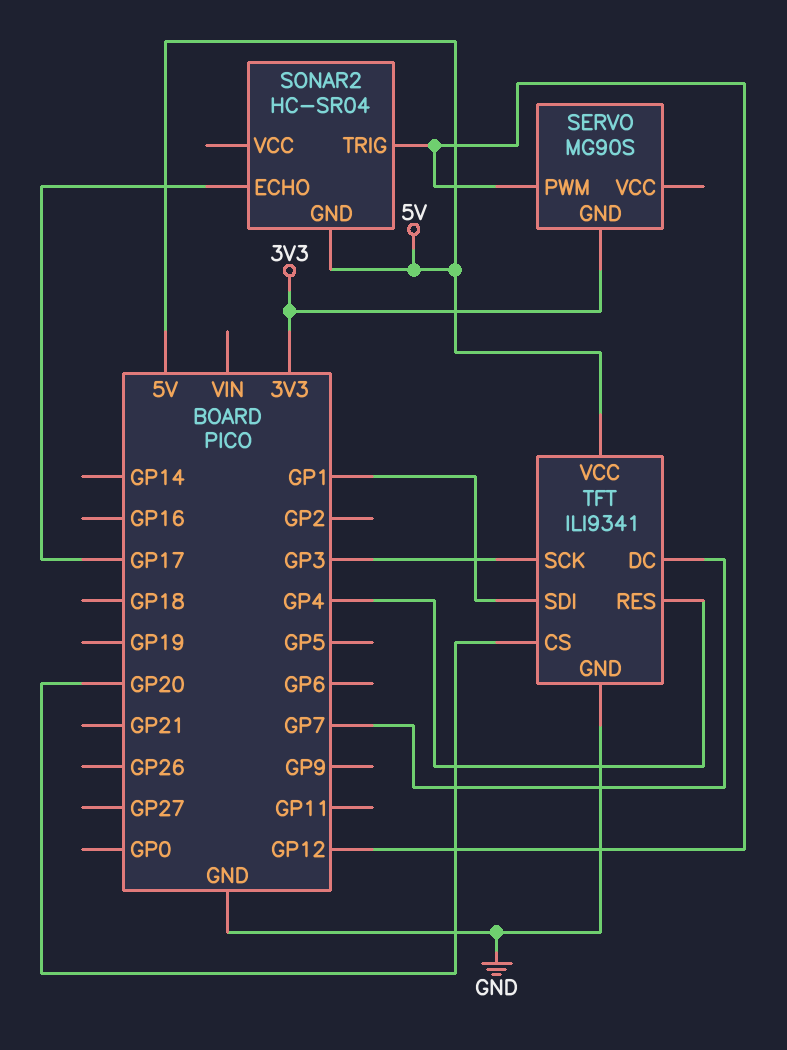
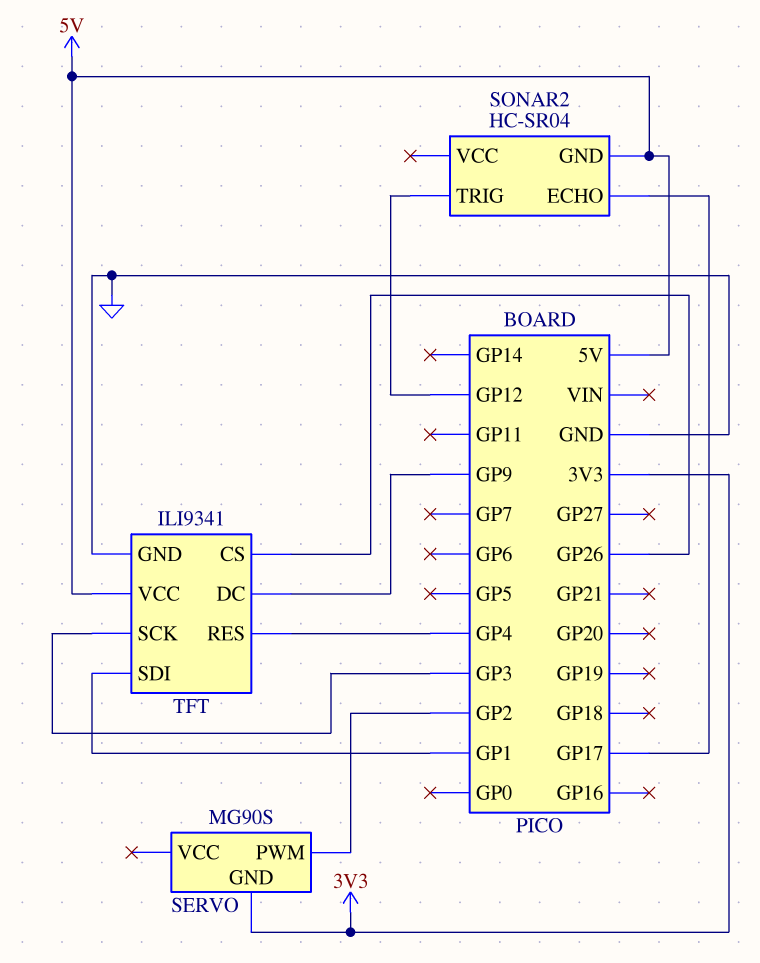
SERVO pin PWM: GP12 -> GP2
TFT pin CS: GP20 -> GP26
TFT pin DC: GP7 -> GP9

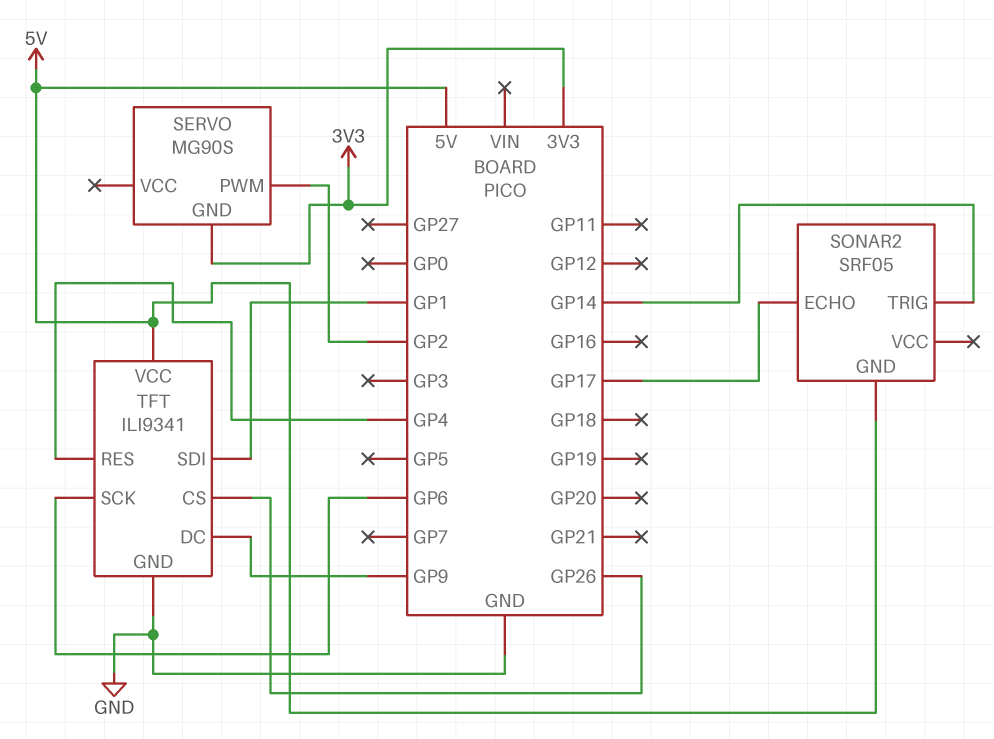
SONAR2: HC-SR04 -> SRF05
SONAR2 pin TRIG: GP12 -> GP14
TFT pin SCK: GP3 -> GP6

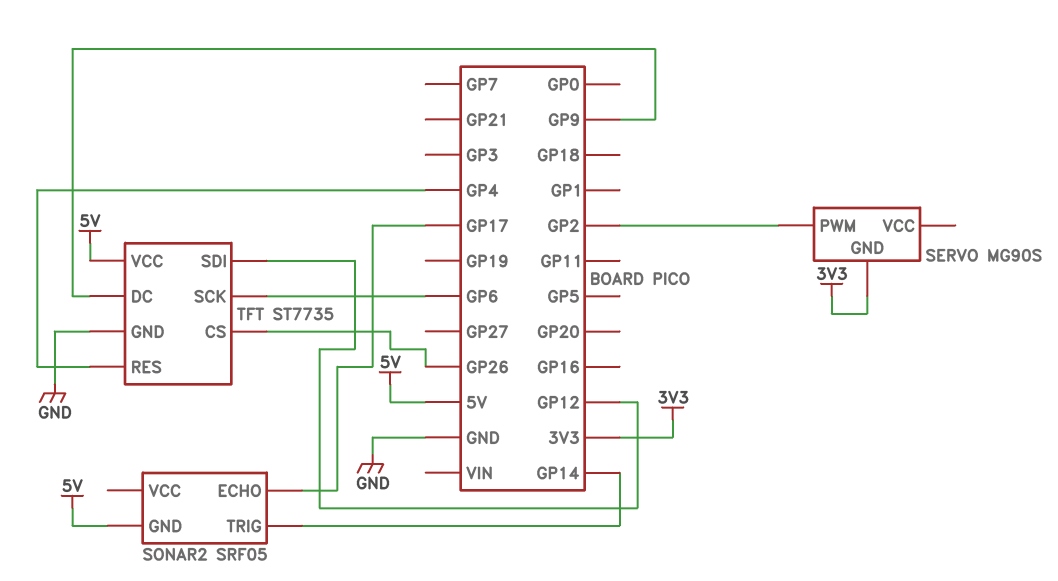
TFT: ILI9341 -> ST7735
TFT pin SDI: GP1 -> GP12

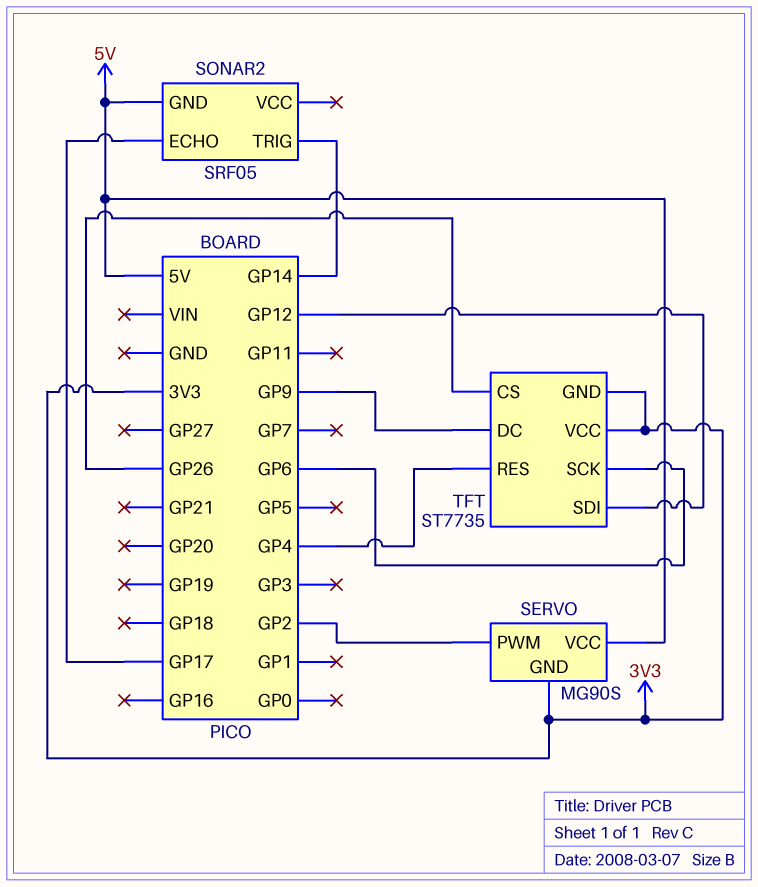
SERVO pin VCC: none -> 5V
TFT pin GND: GND -> 3V3
TFT pin VCC: 5V -> 3V3

